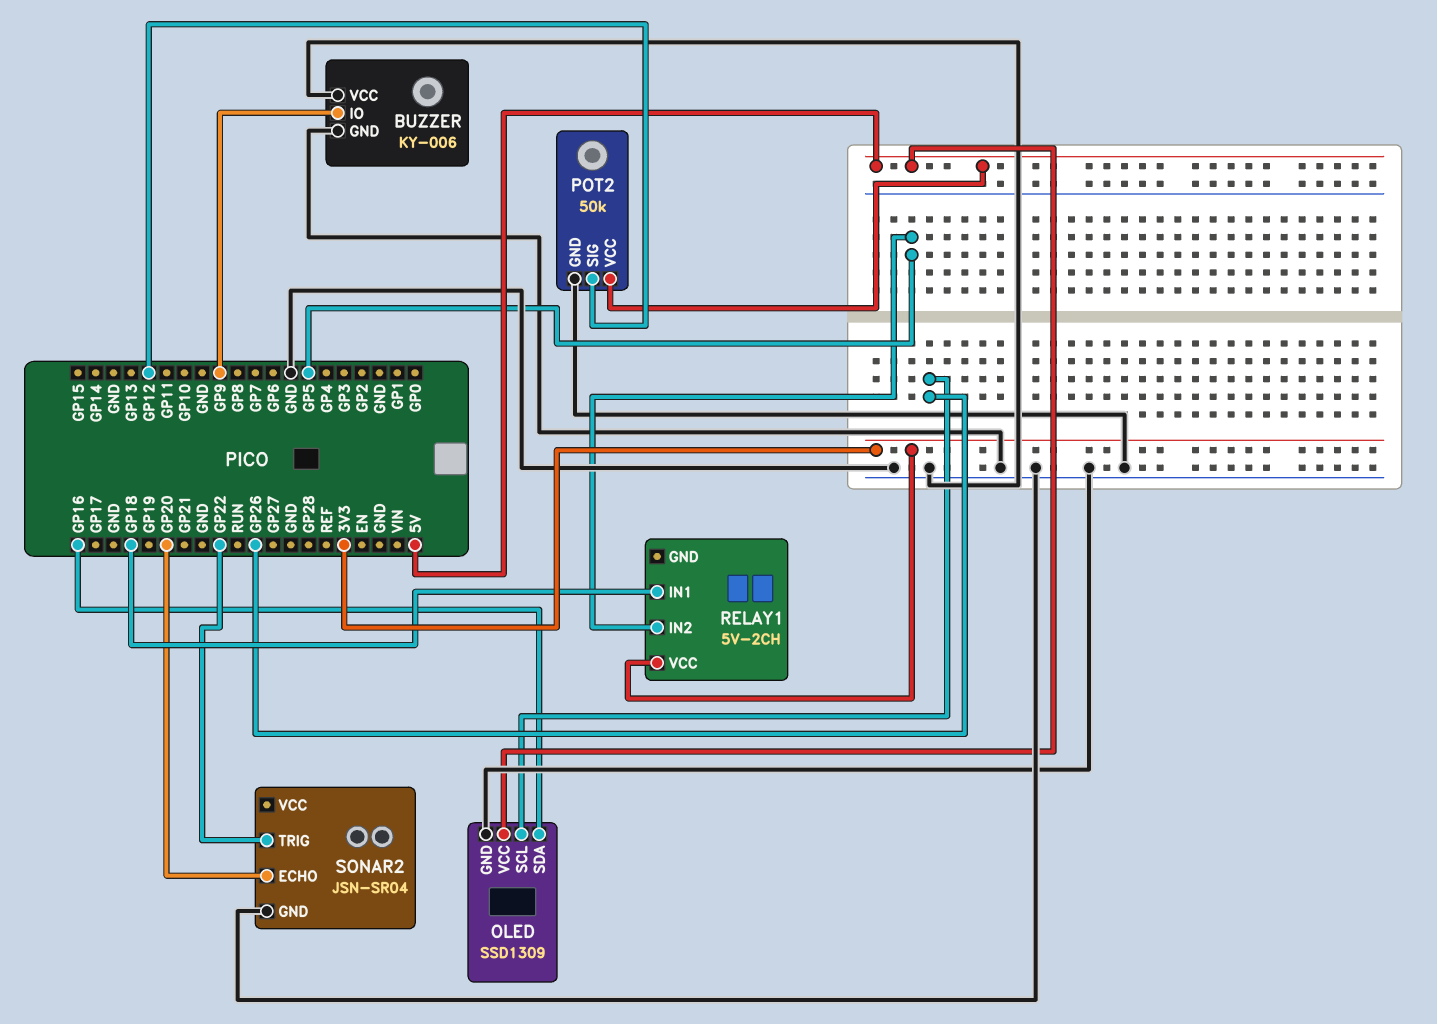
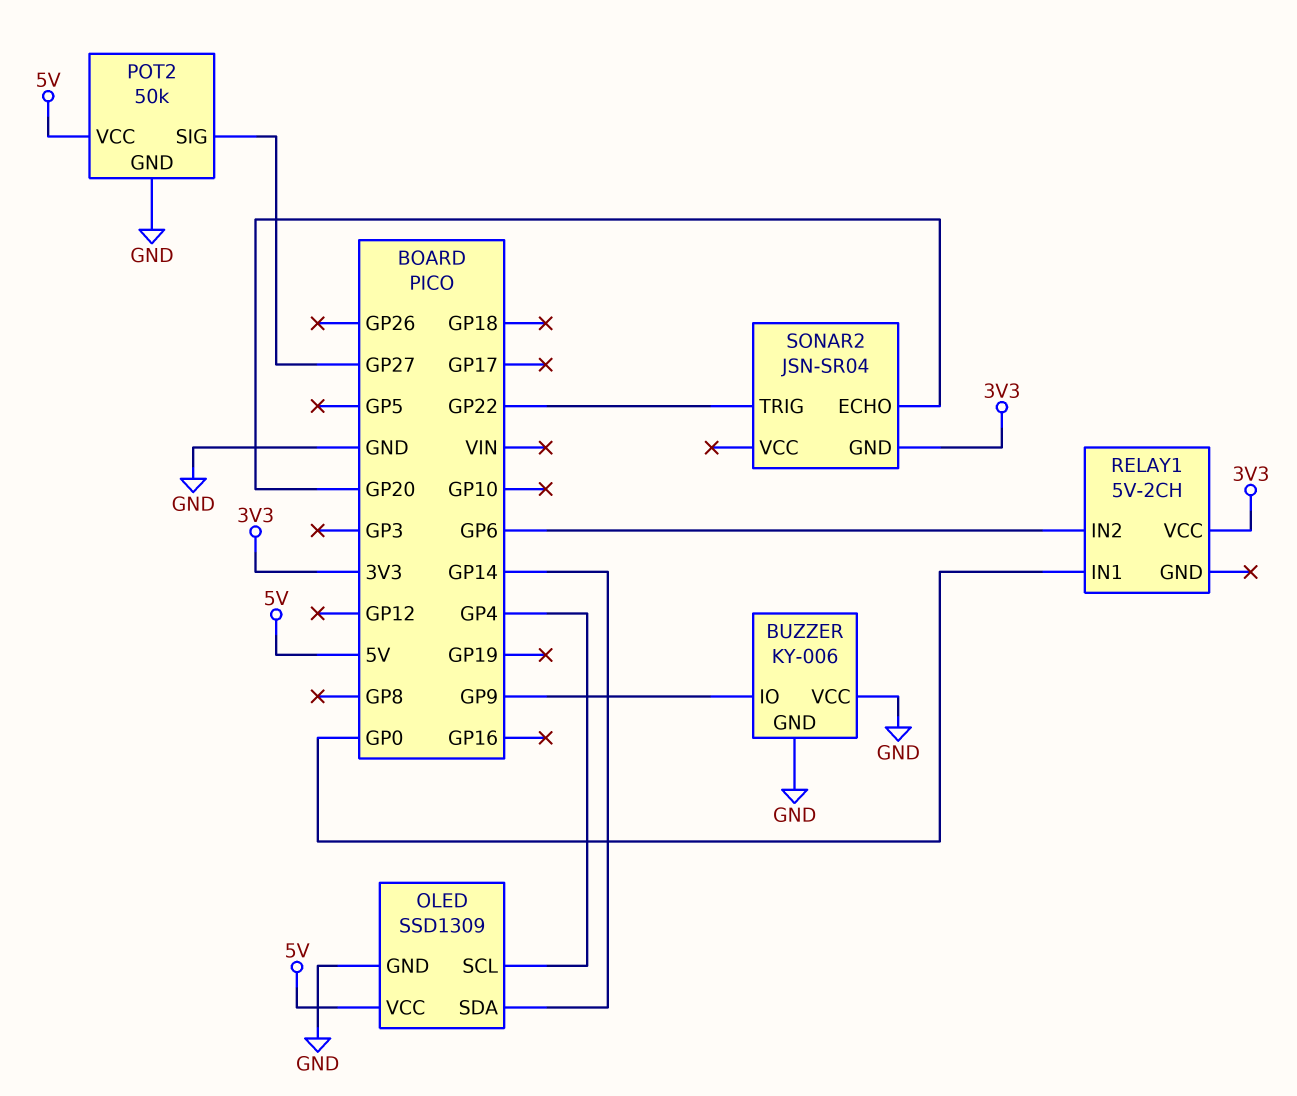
OLED pin SCL: GP26 -> GP4
OLED pin SDA: GP16 -> GP14
POT2 pin SIG: GP12 -> GP27
RELAY1 pin IN1: GP18 -> GP0
RELAY1 pin IN2: GP5 -> GP6
SONAR2 pin GND: GND -> 3V3

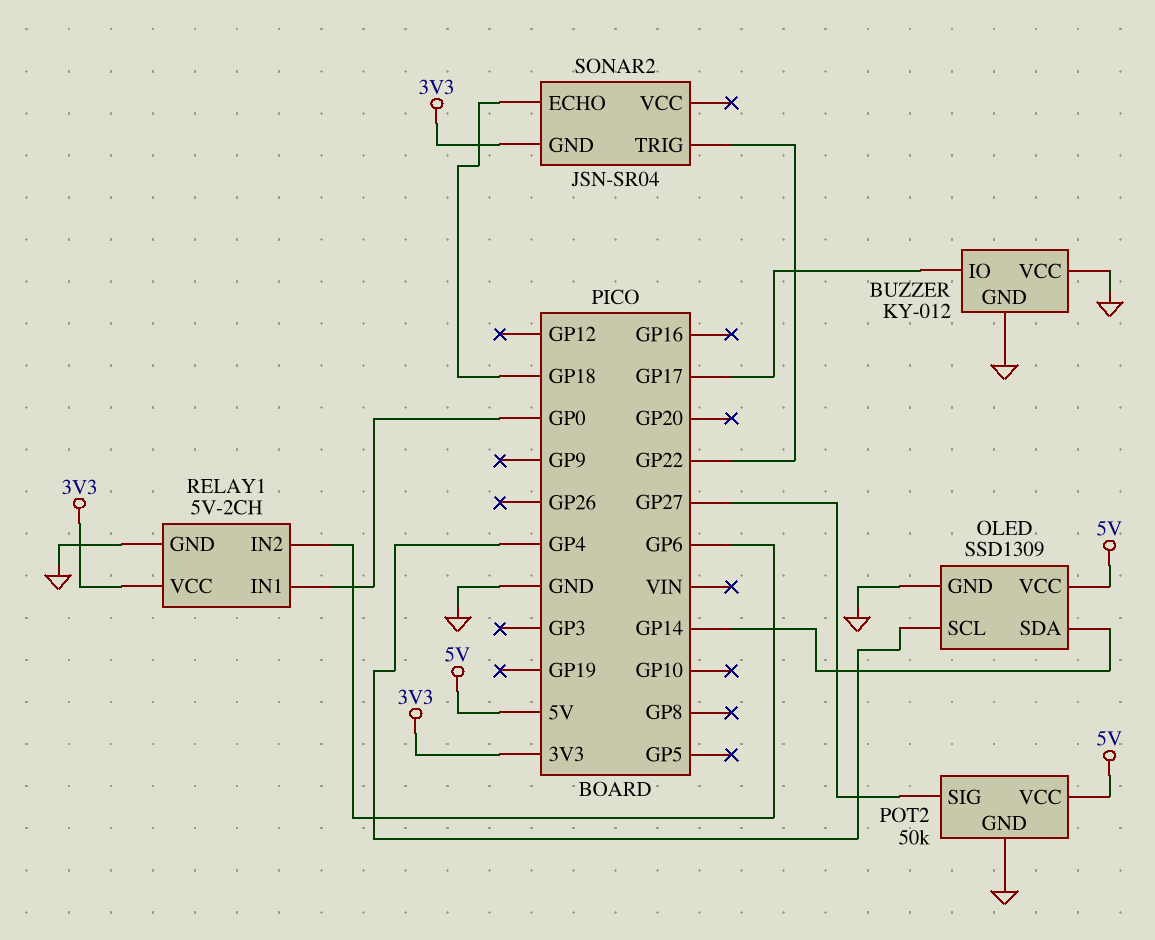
BUZZER: KY-006 -> KY-012
BUZZER pin IO: GP9 -> GP17
RELAY1 pin GND: none -> GND
SONAR2 pin ECHO: GP20 -> GP18

